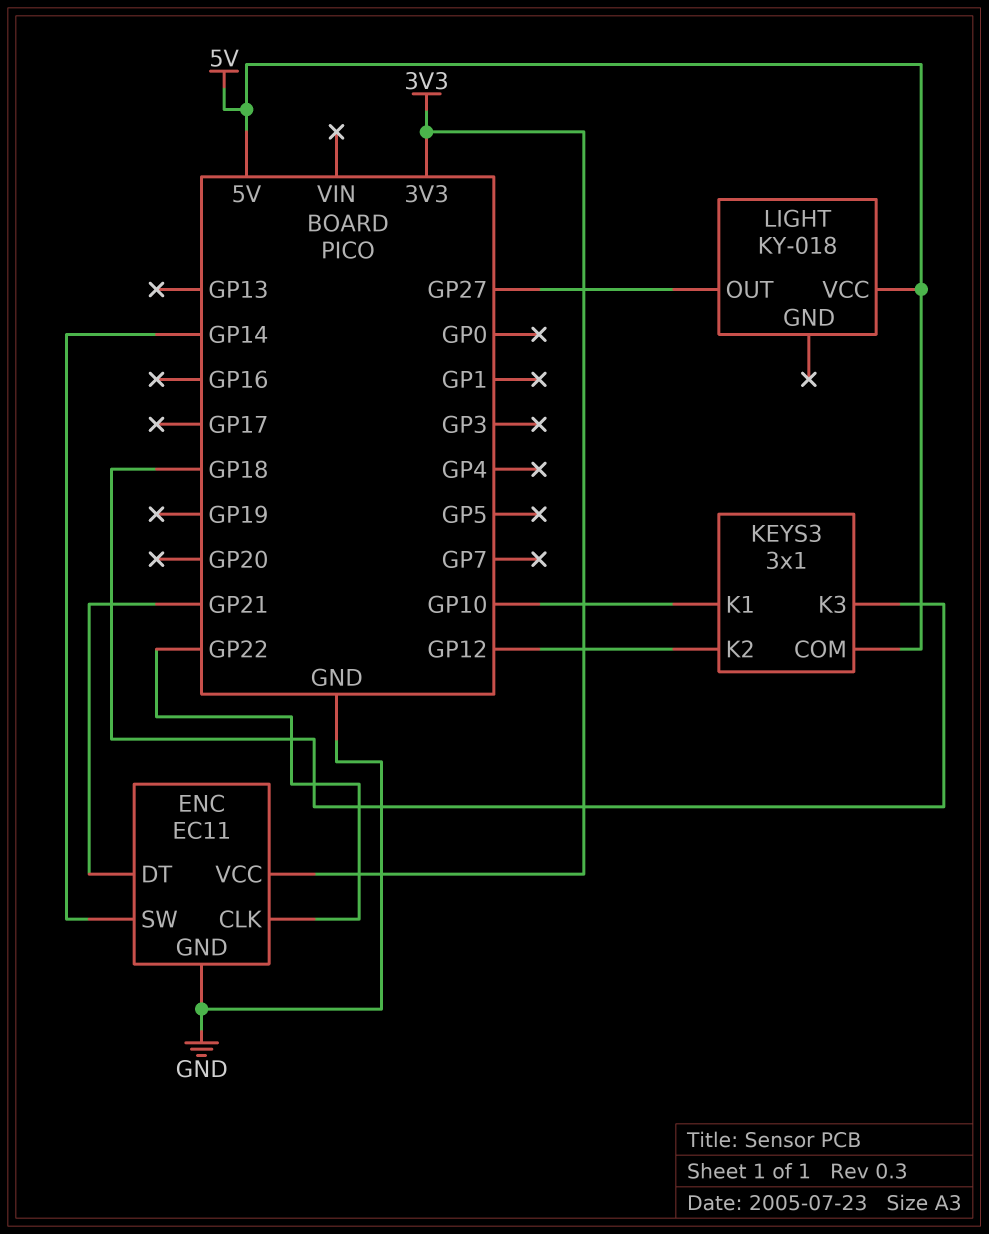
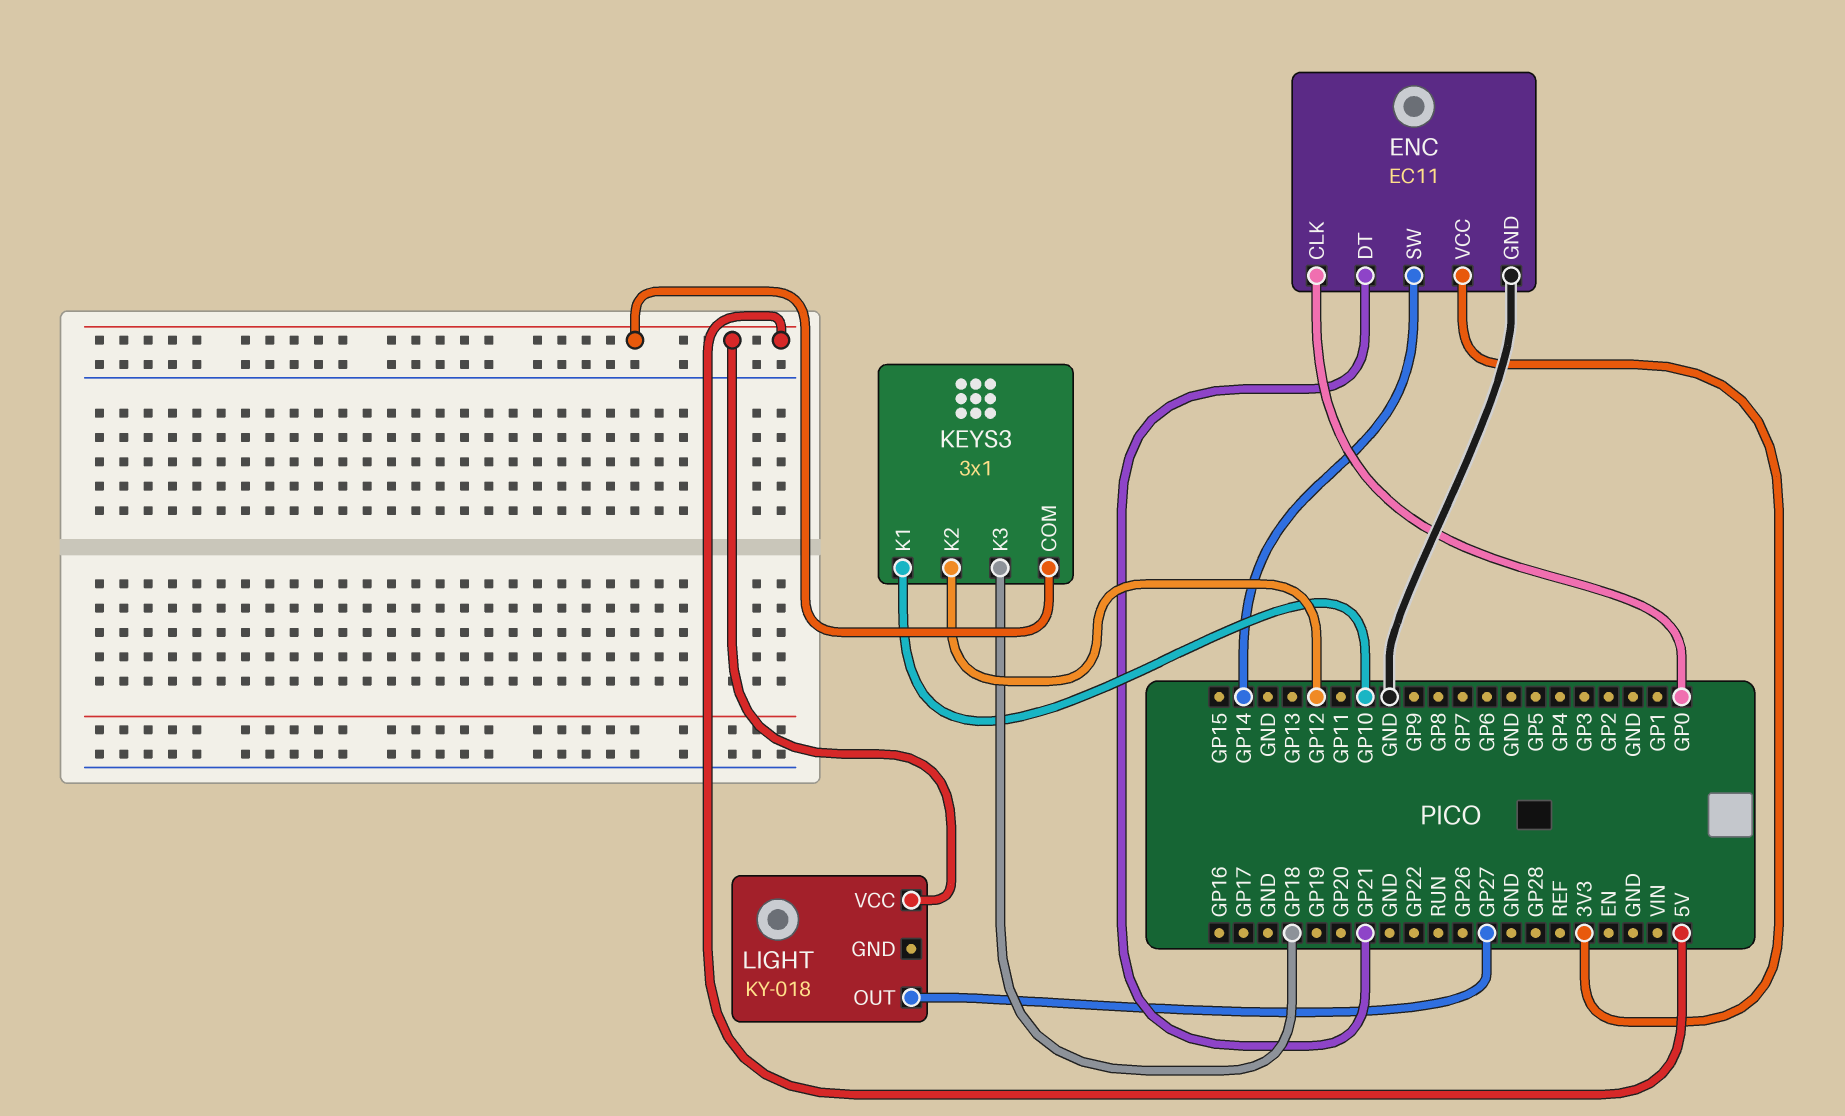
ENC pin CLK: GP22 -> GP0

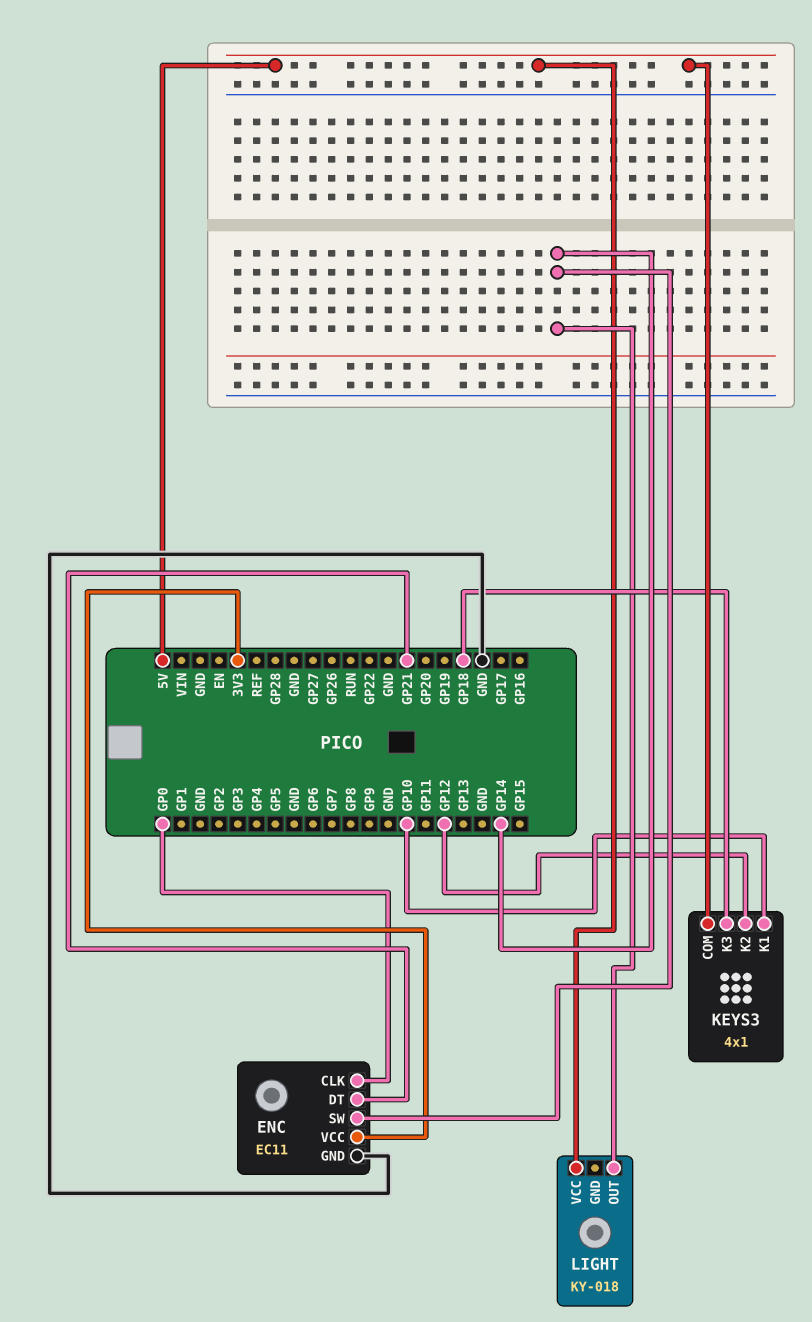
KEYS3: 3x1 -> 4x1
LIGHT pin OUT: GP27 -> GP14

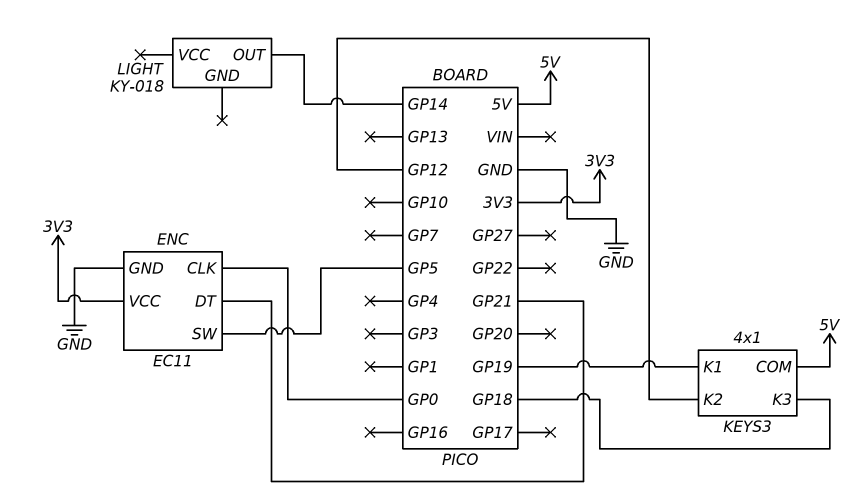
ENC pin SW: GP14 -> GP5
KEYS3 pin K1: GP10 -> GP19
LIGHT pin VCC: 5V -> none

